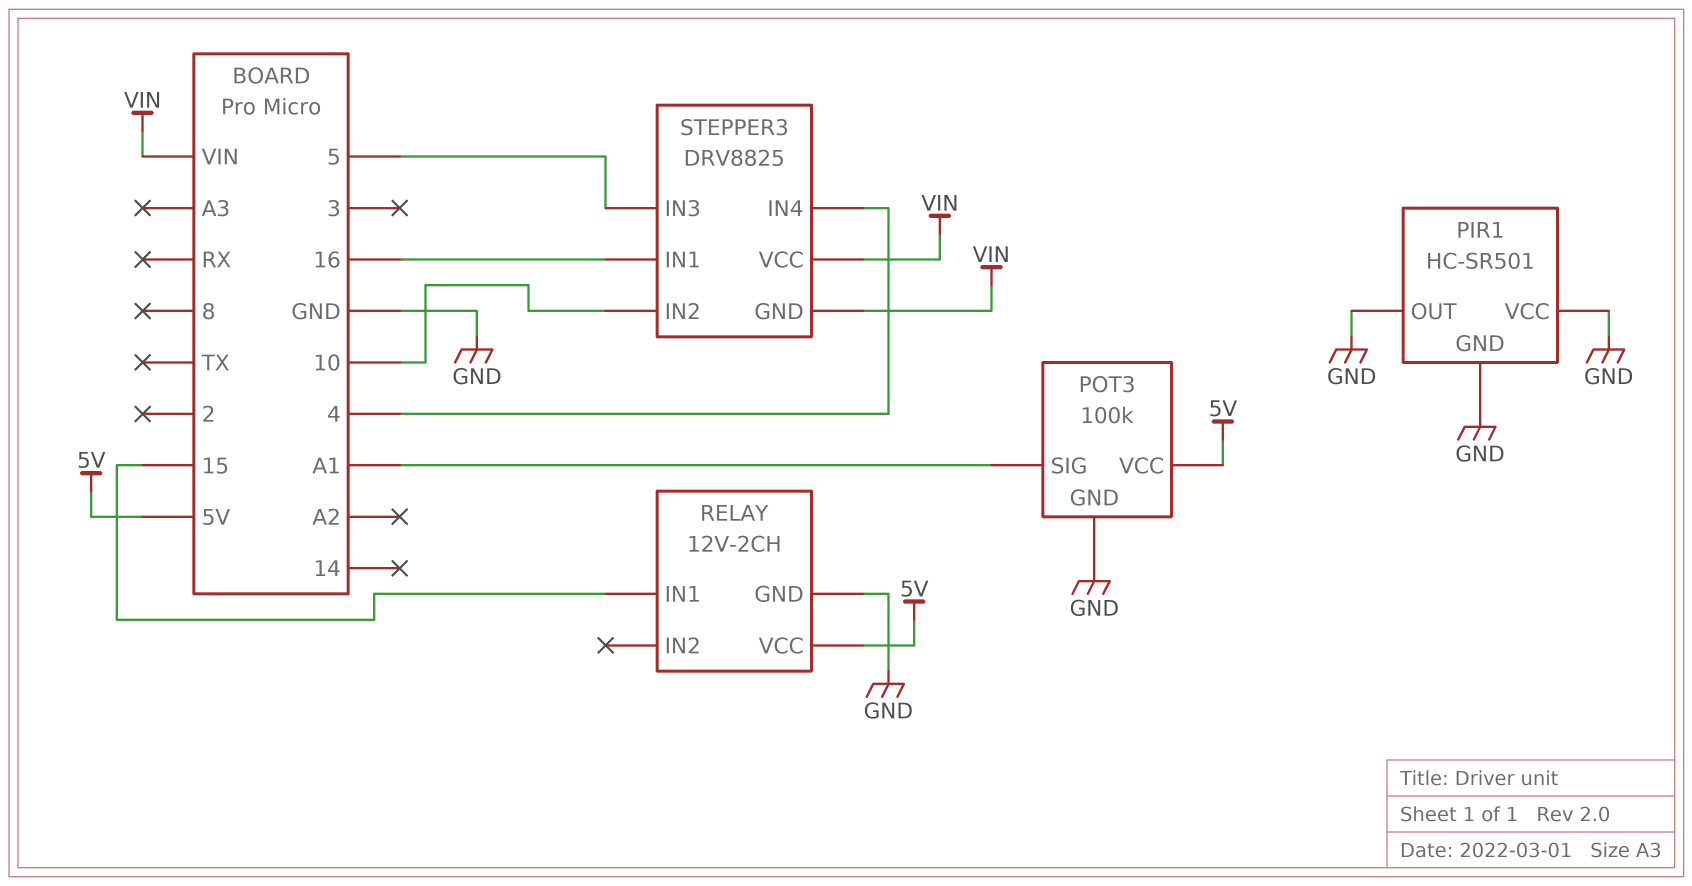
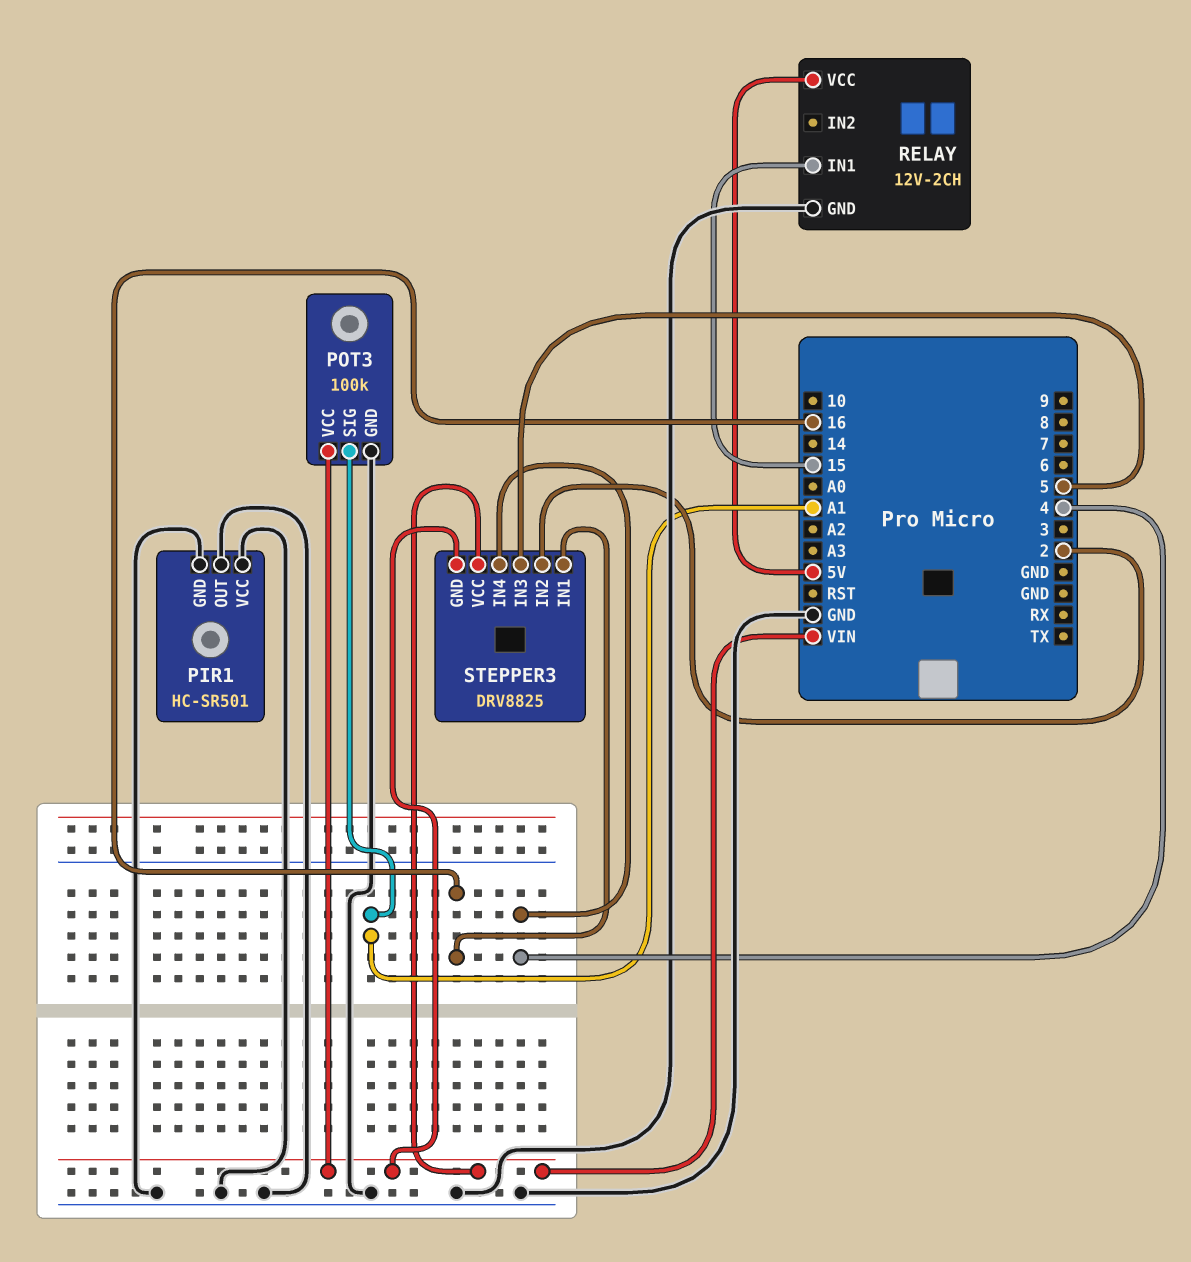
POT3 pin VCC: 5V -> VIN
STEPPER3 pin IN2: 10 -> 2

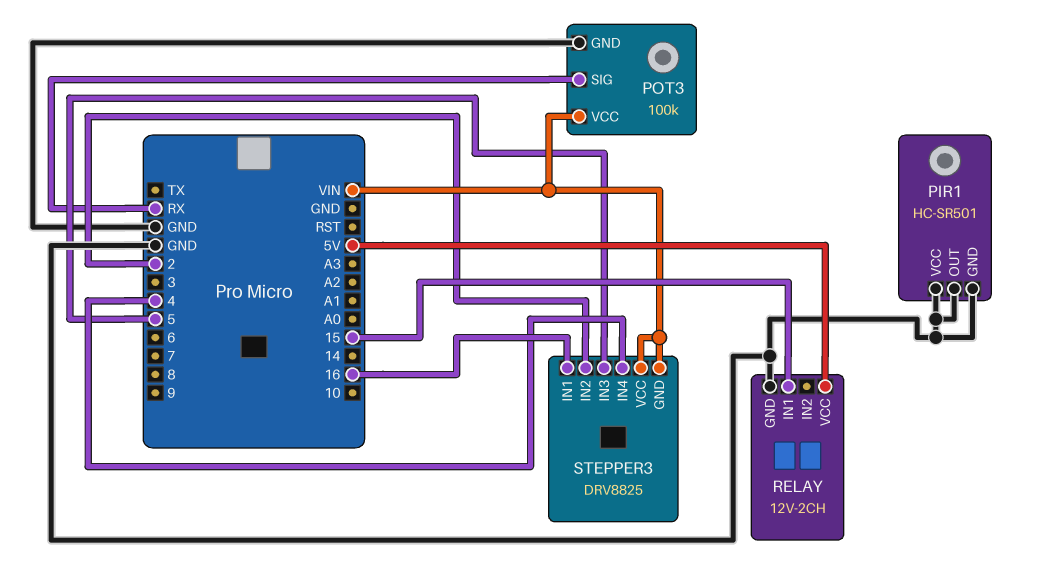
POT3 pin SIG: A1 -> RX

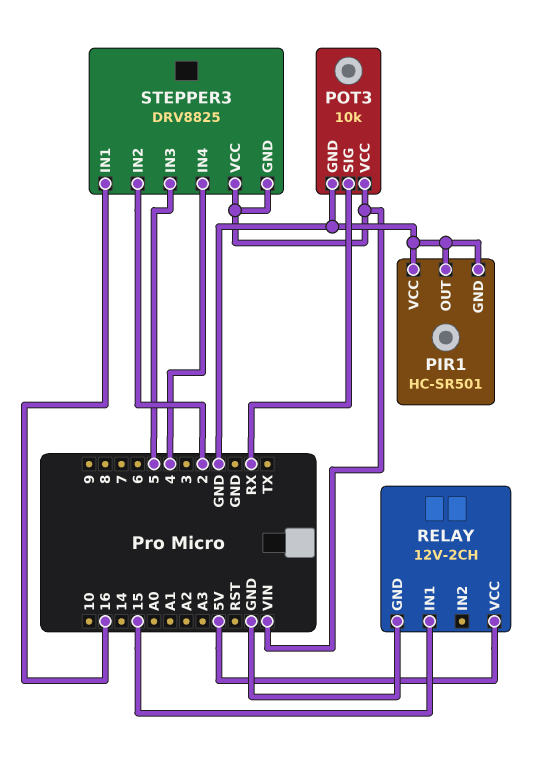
POT3: 100k -> 10k

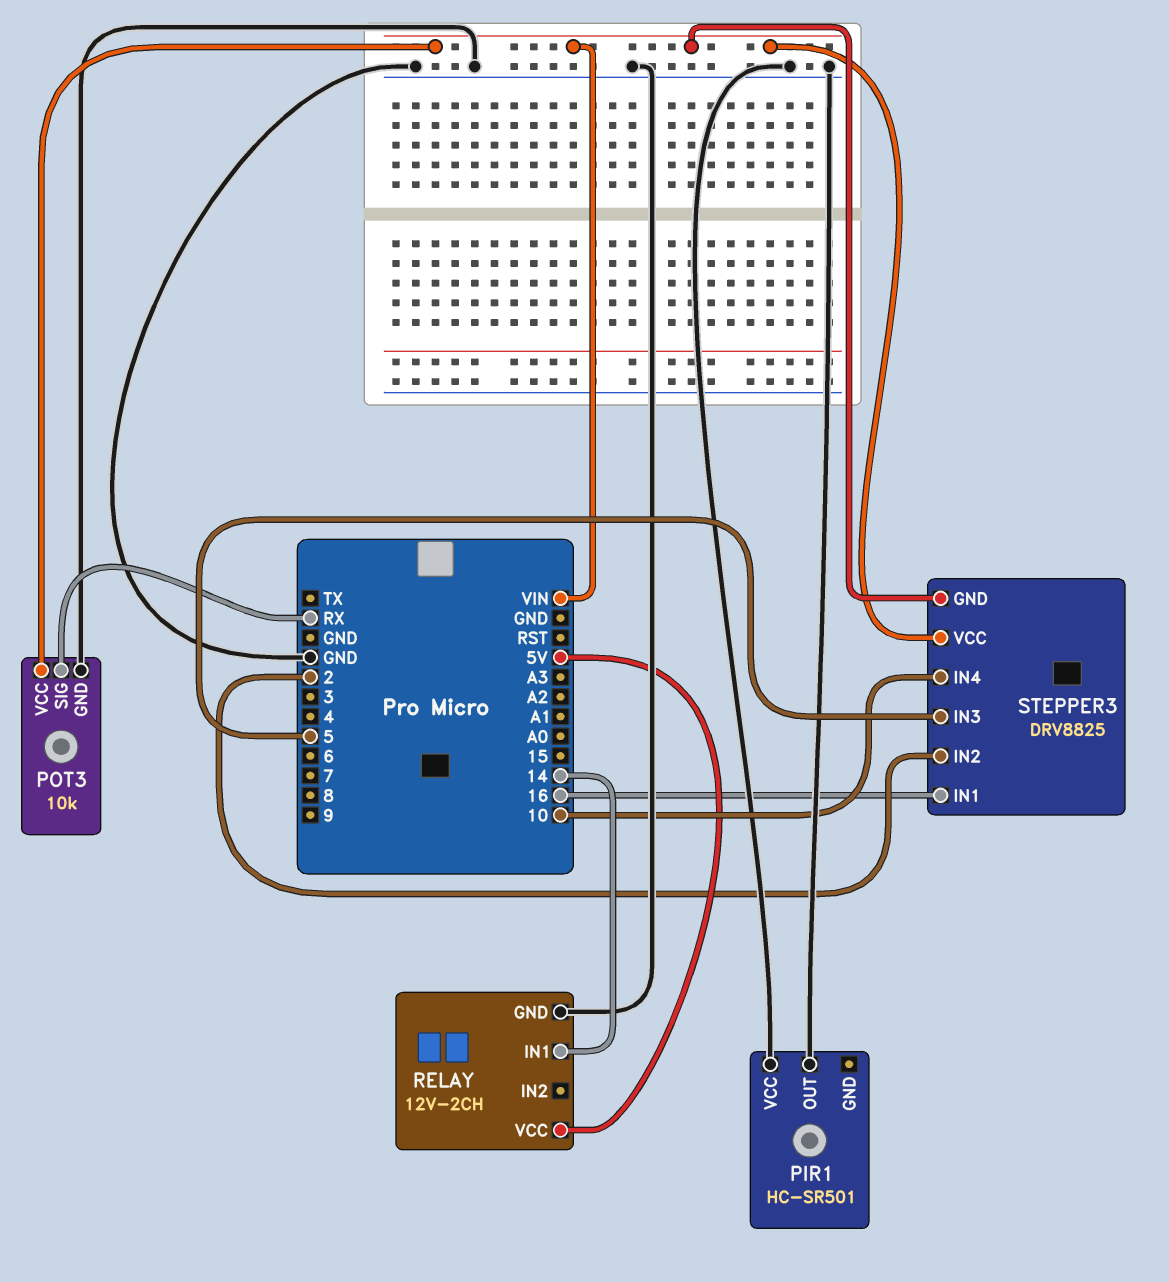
PIR1 pin GND: GND -> none
RELAY pin IN1: 15 -> 14
STEPPER3 pin IN4: 4 -> 10

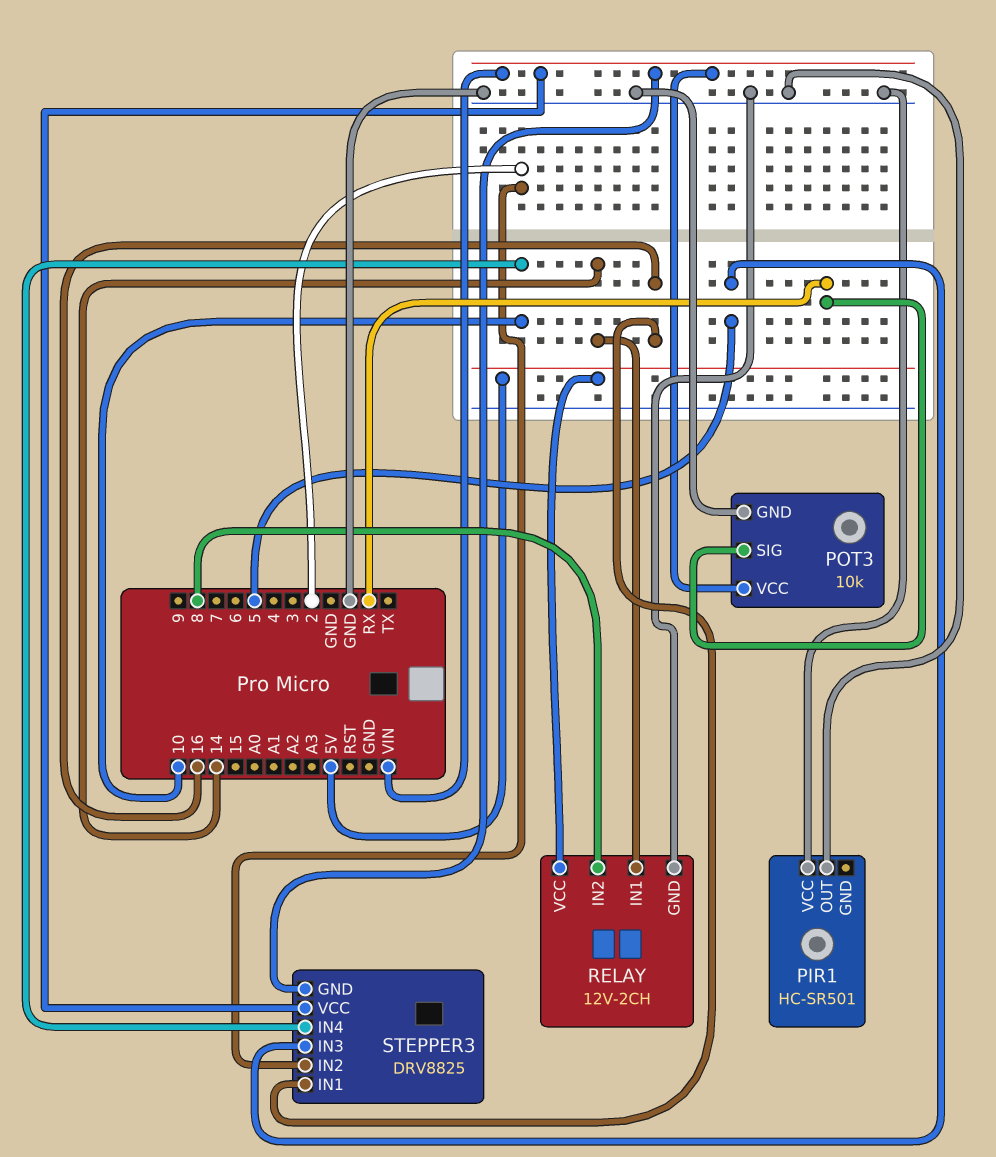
RELAY pin IN2: none -> 8

